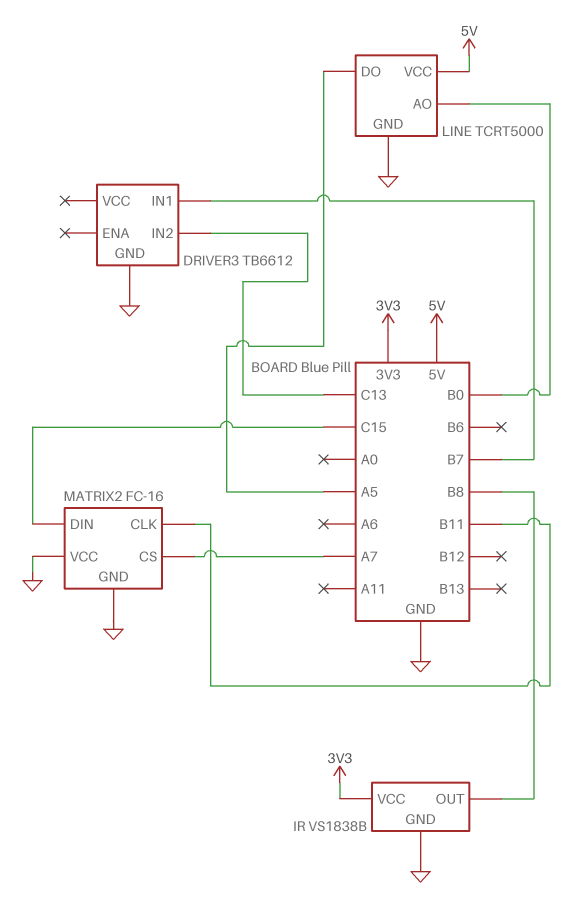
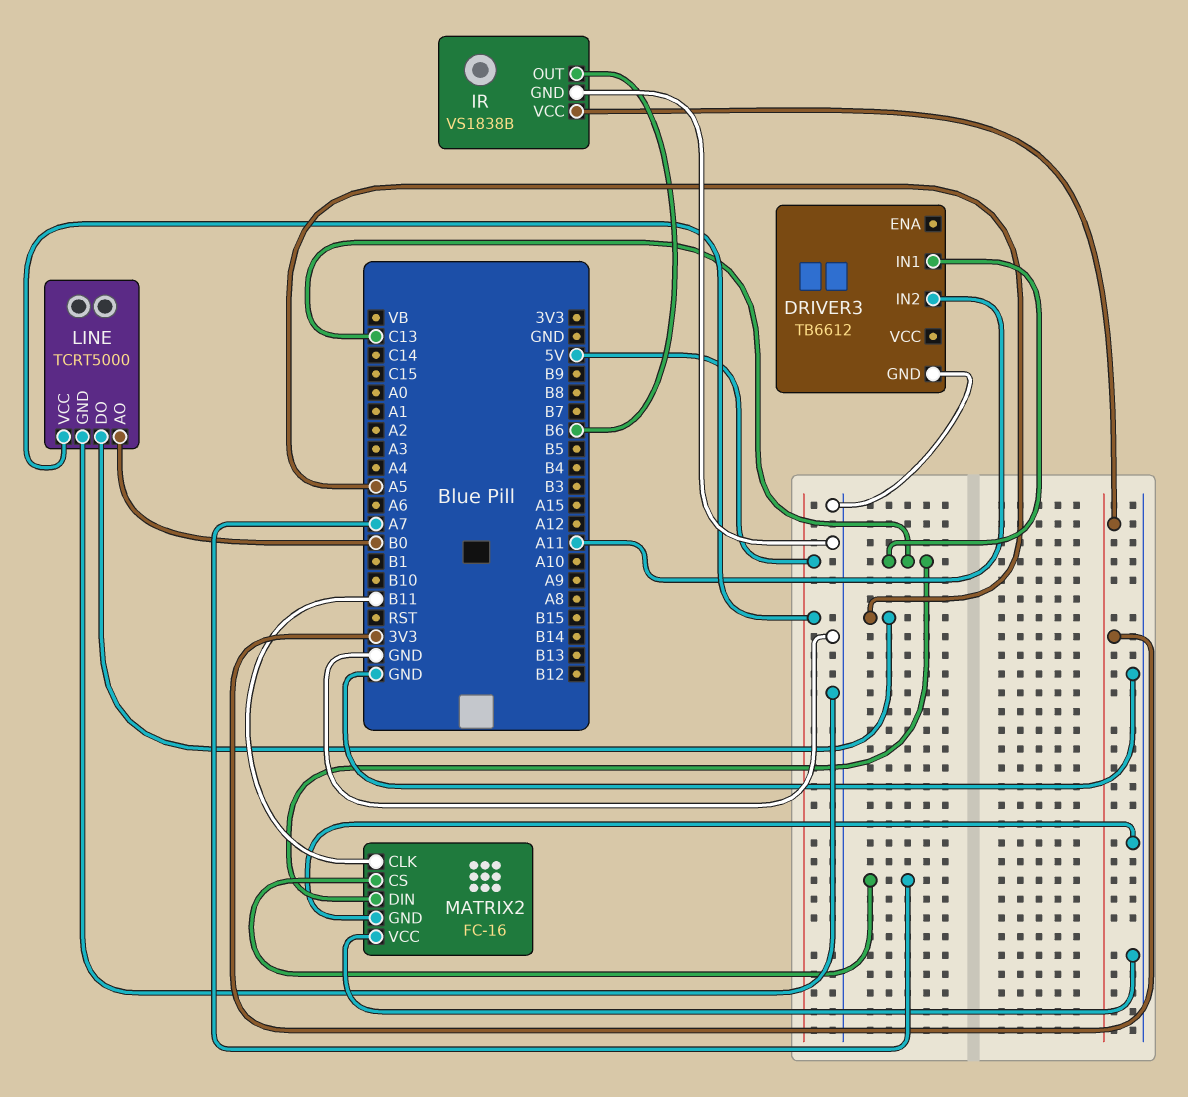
DRIVER3 pin IN1: B7 -> C13
DRIVER3 pin IN2: C13 -> A11
IR pin OUT: B8 -> B6
MATRIX2 pin DIN: C15 -> C13

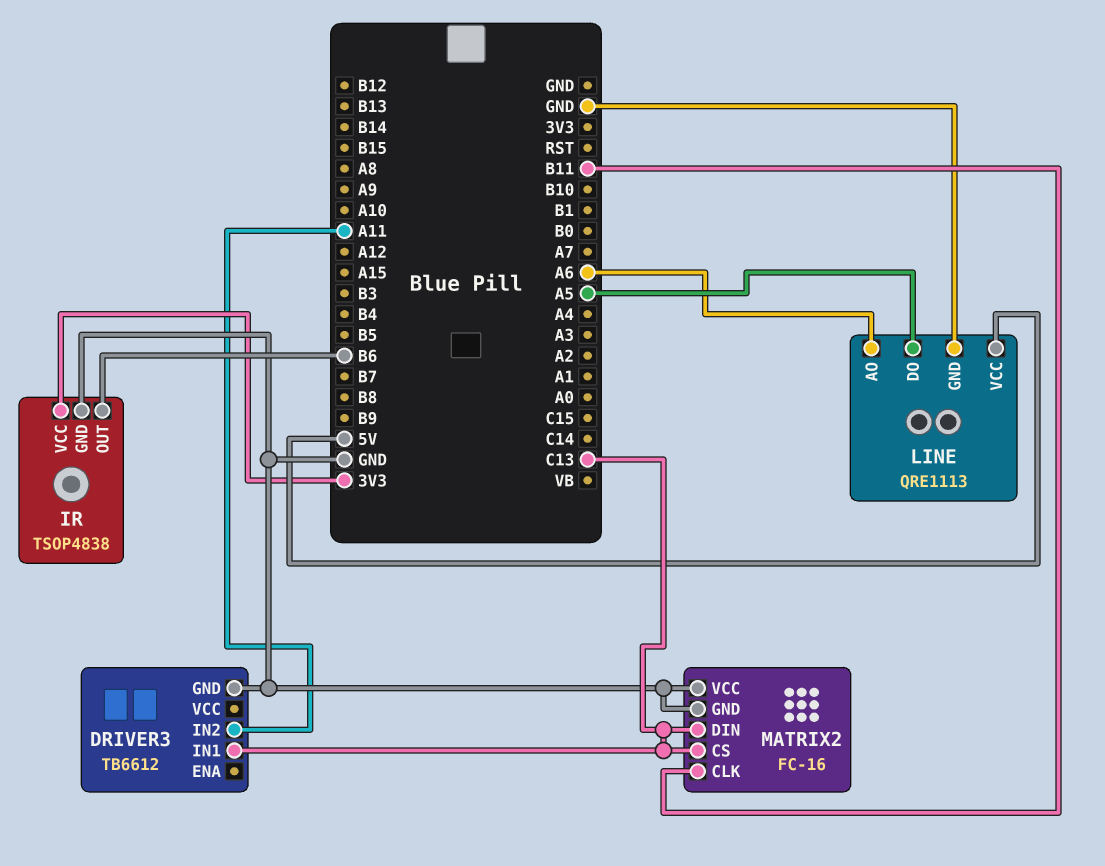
IR: VS1838B -> TSOP4838
LINE: TCRT5000 -> QRE1113
LINE pin AO: B0 -> A6
MATRIX2 pin CS: A7 -> C13

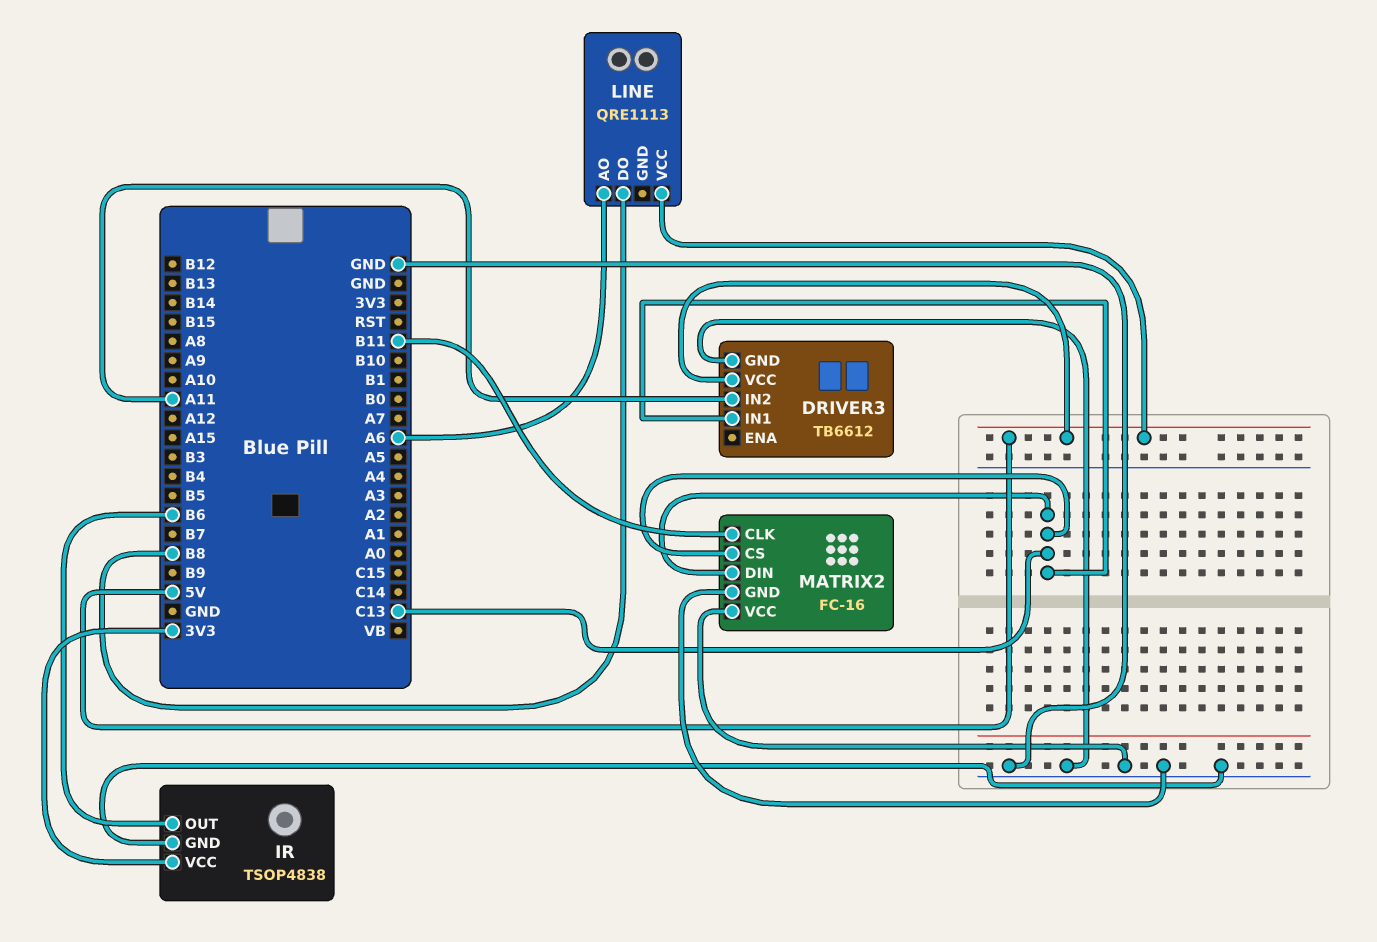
DRIVER3 pin VCC: none -> 5V
LINE pin DO: A5 -> B8
LINE pin GND: GND -> none

